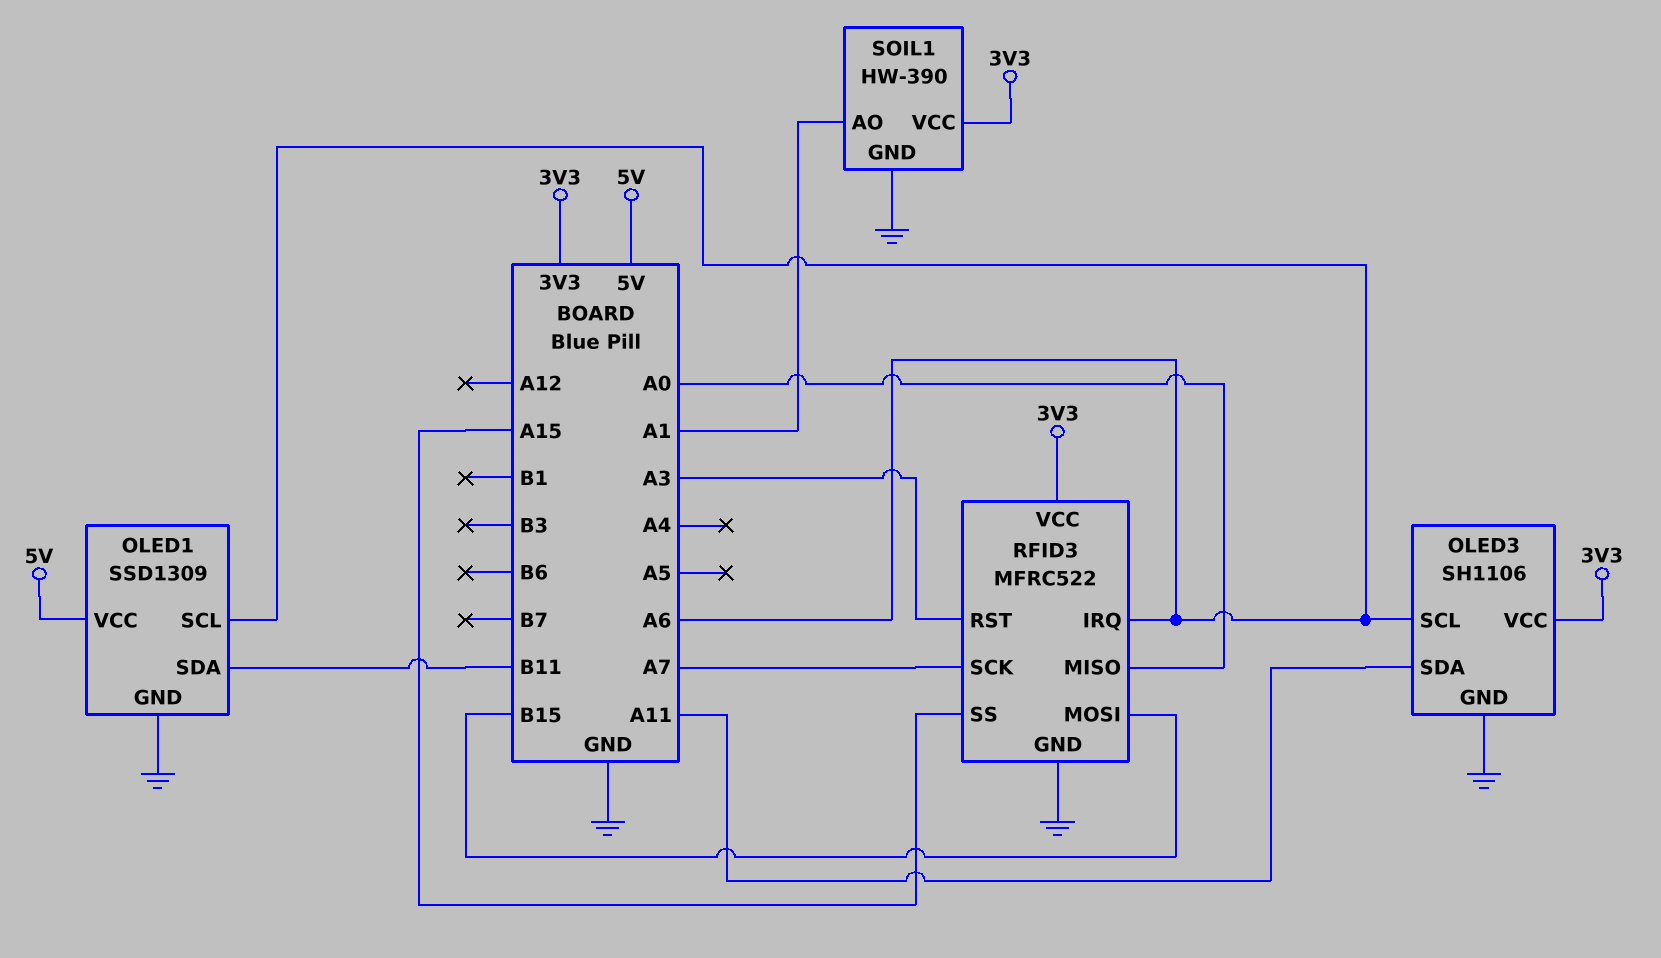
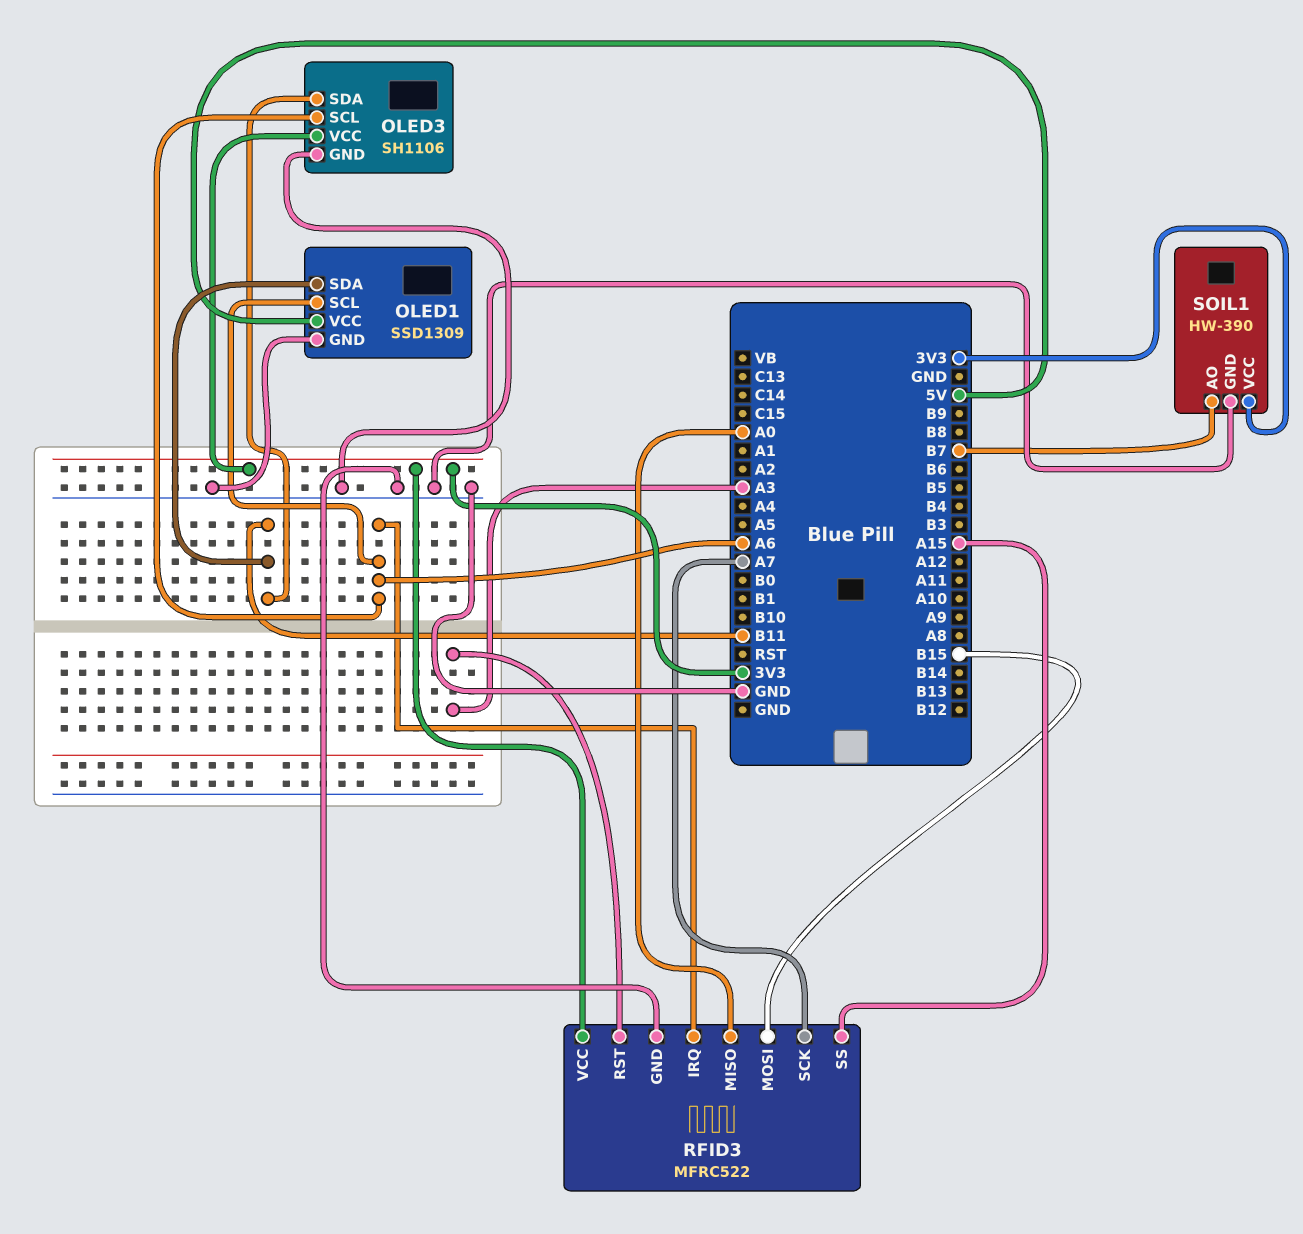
OLED3 pin SDA: A11 -> B11
SOIL1 pin AO: A1 -> B7

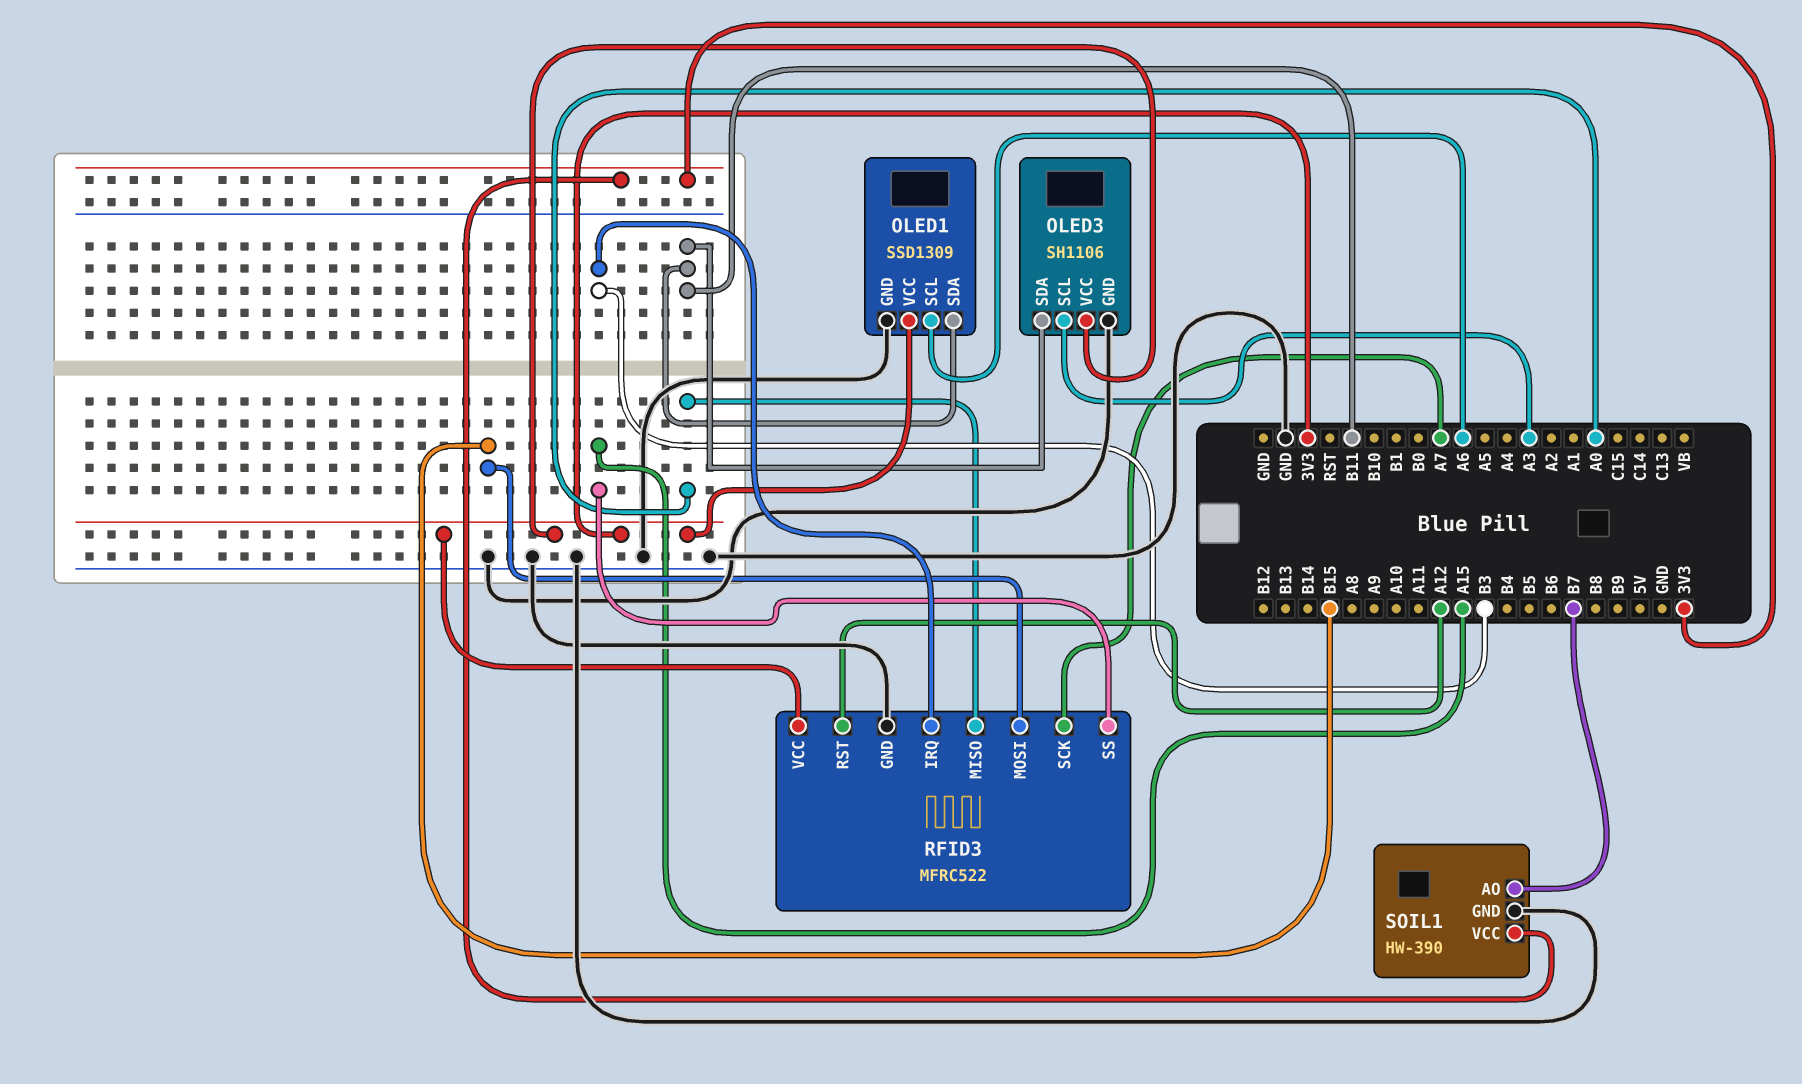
OLED1 pin VCC: 5V -> 3V3
OLED3 pin SCL: A6 -> A3
RFID3 pin IRQ: A6 -> B3
RFID3 pin RST: A3 -> A12

